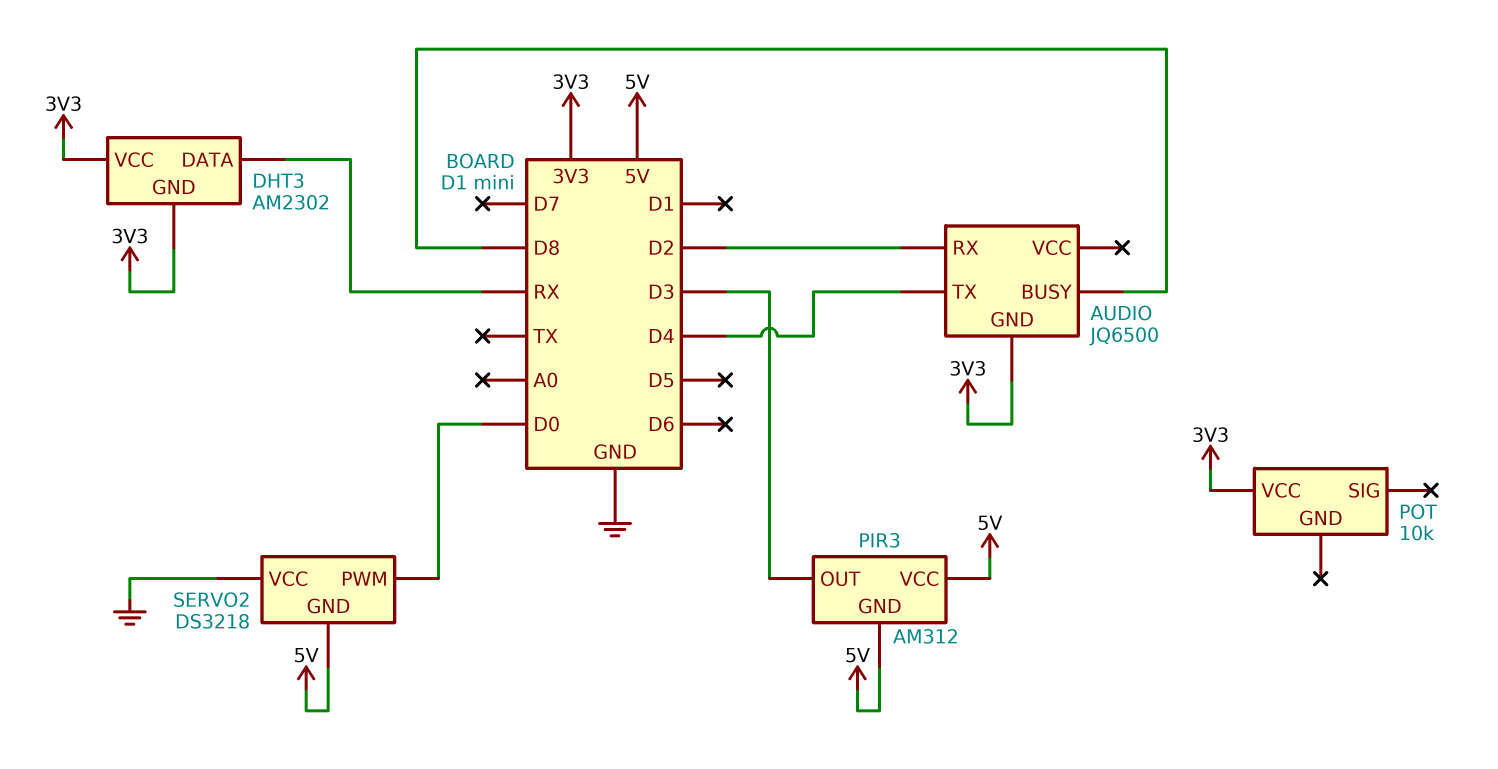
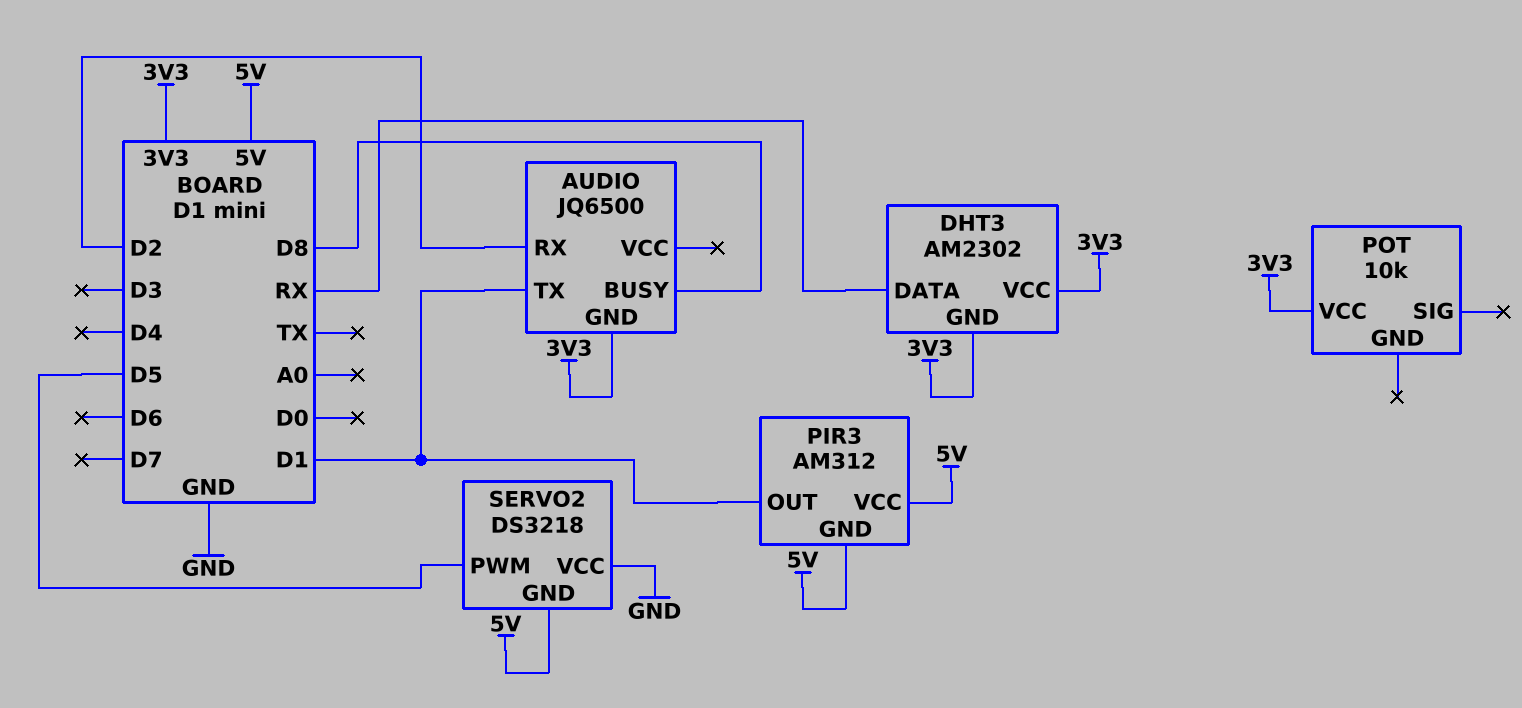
AUDIO pin TX: D4 -> D1
PIR3 pin OUT: D3 -> D1
SERVO2 pin PWM: D0 -> D5

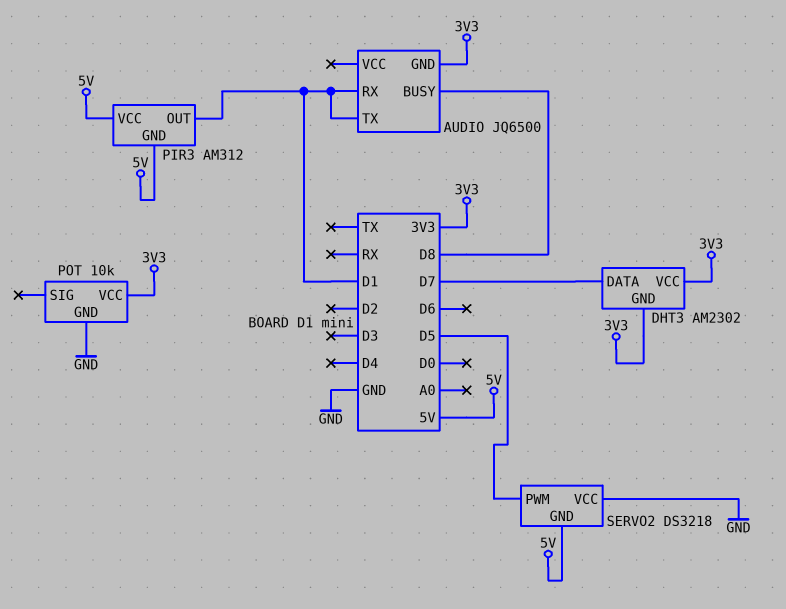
AUDIO pin RX: D2 -> D1
DHT3 pin DATA: RX -> D7
POT pin GND: none -> GND

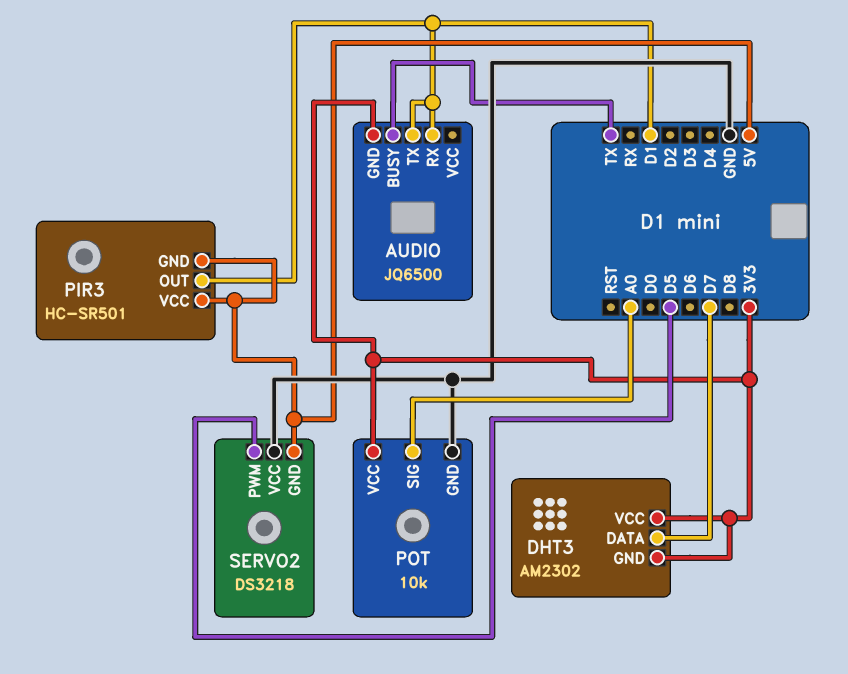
AUDIO pin BUSY: D8 -> TX
PIR3: AM312 -> HC-SR501
POT pin SIG: none -> A0

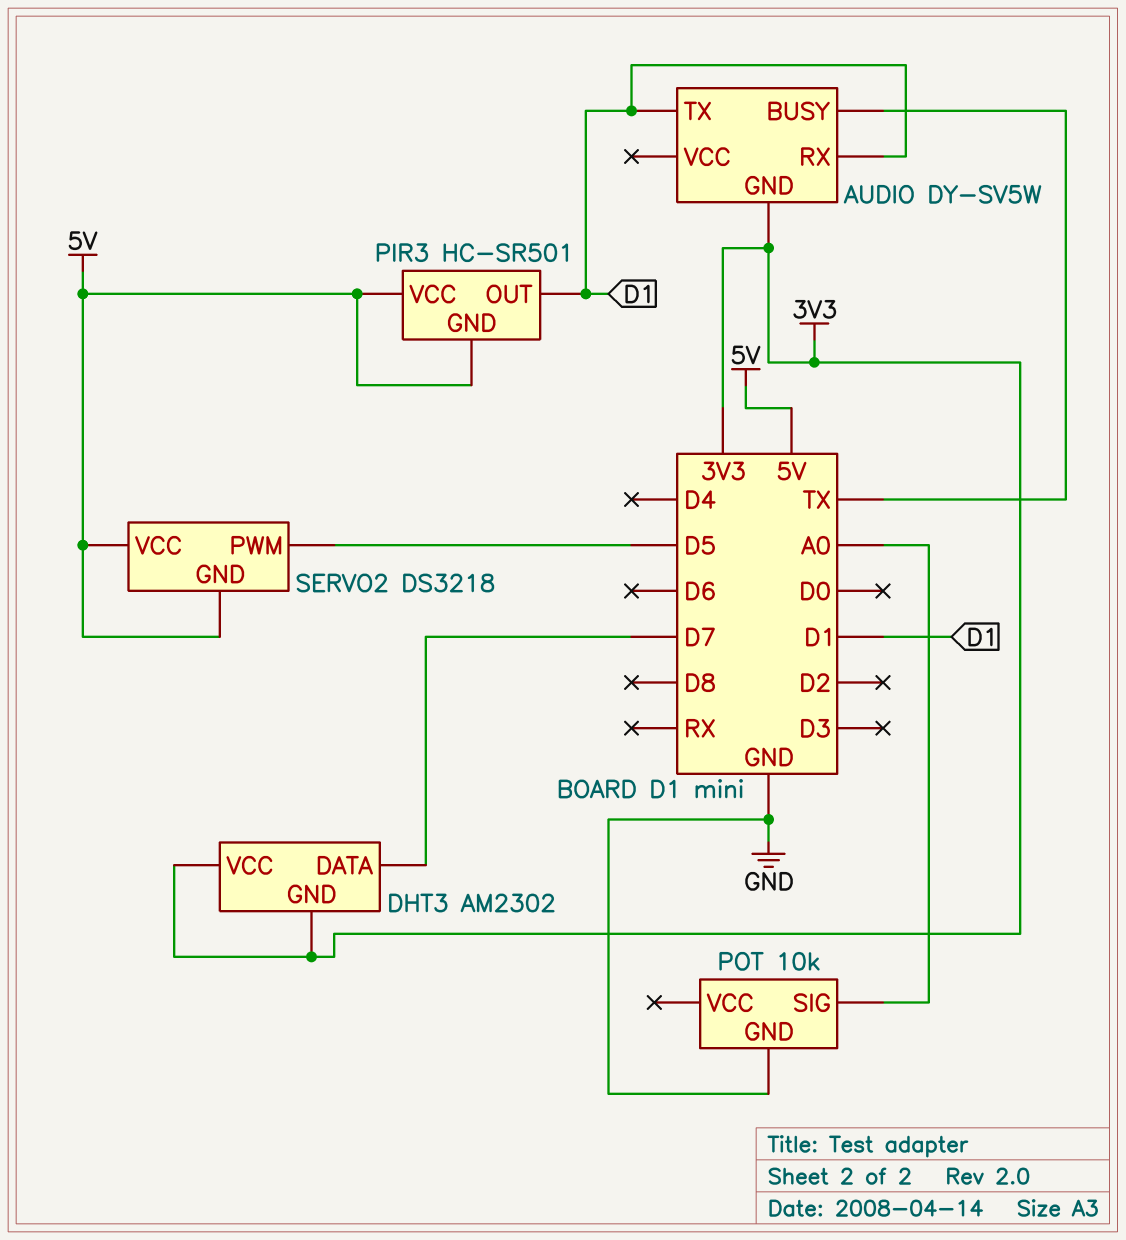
AUDIO: JQ6500 -> DY-SV5W
POT pin VCC: 3V3 -> none
SERVO2 pin VCC: GND -> 5V

